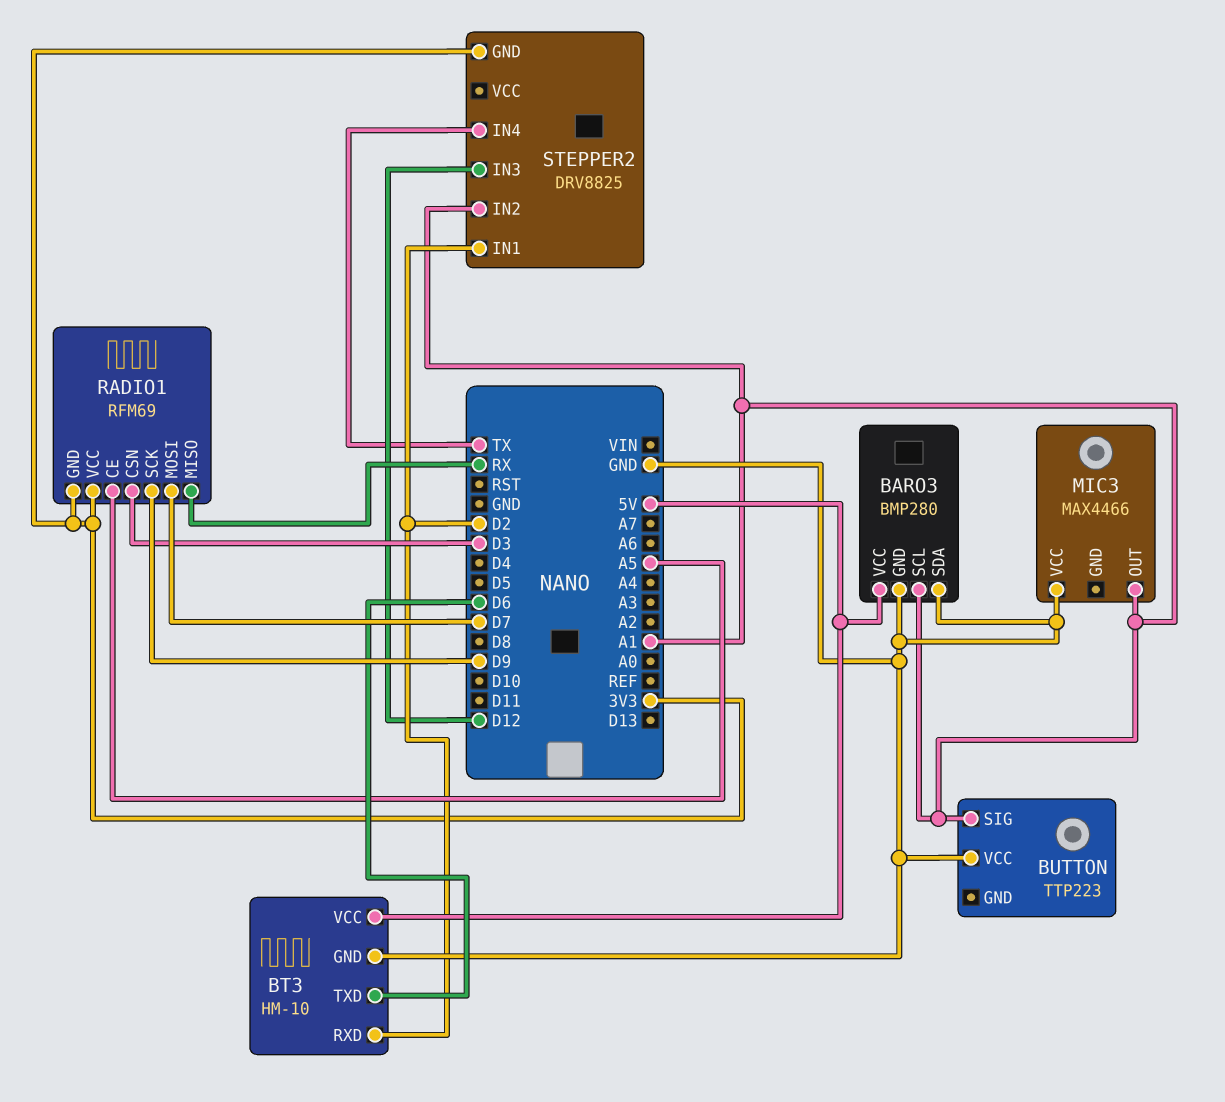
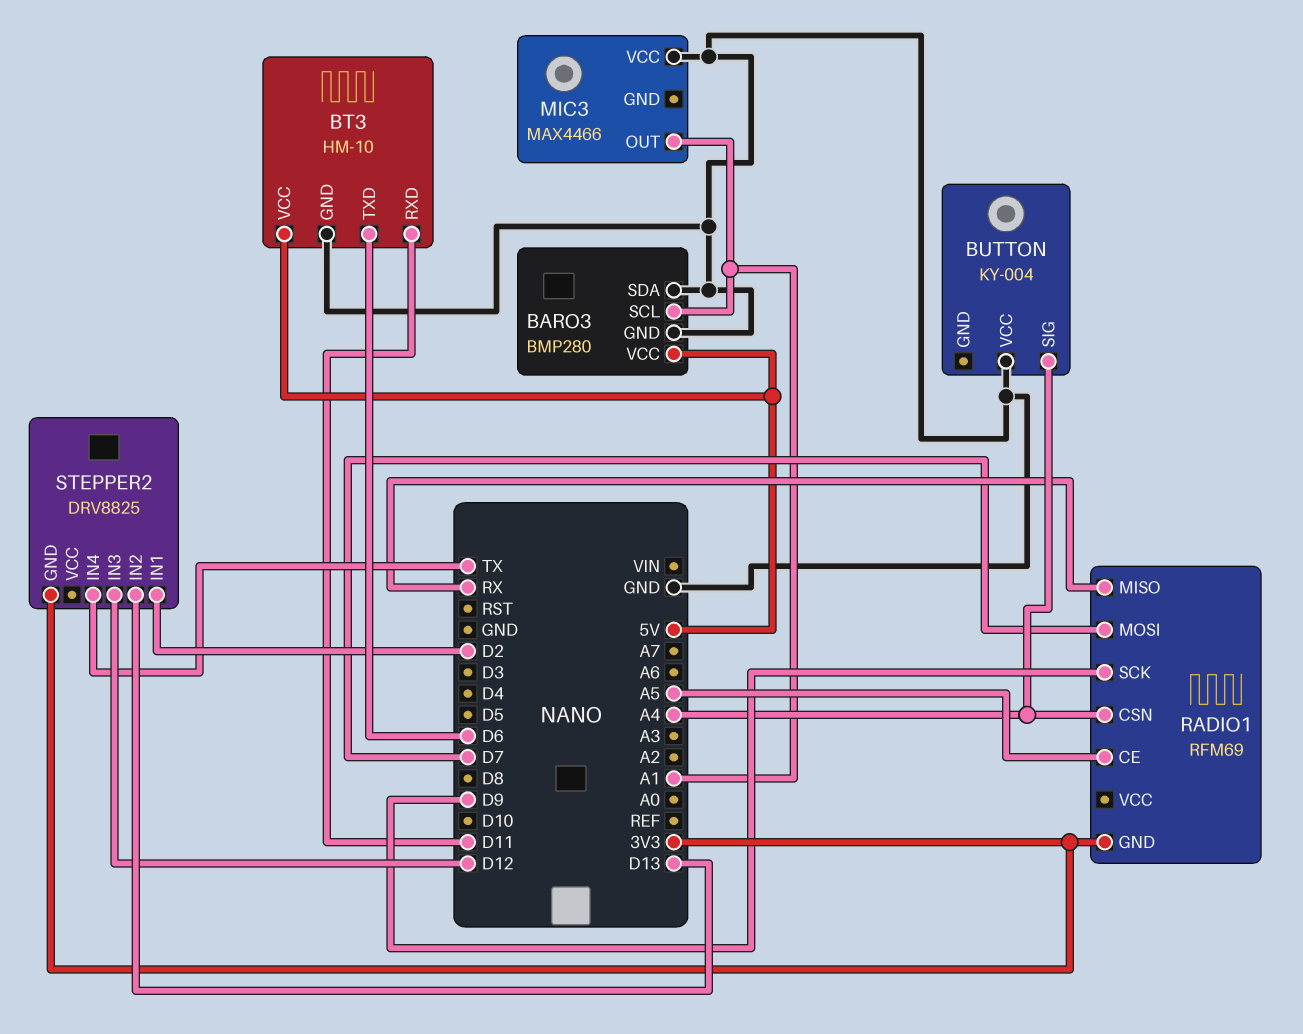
BT3 pin RXD: D2 -> D11
BUTTON: TTP223 -> KY-004
BUTTON pin SIG: A1 -> A4
RADIO1 pin CSN: D3 -> A4
RADIO1 pin VCC: 3V3 -> none
STEPPER2 pin IN2: A1 -> D13

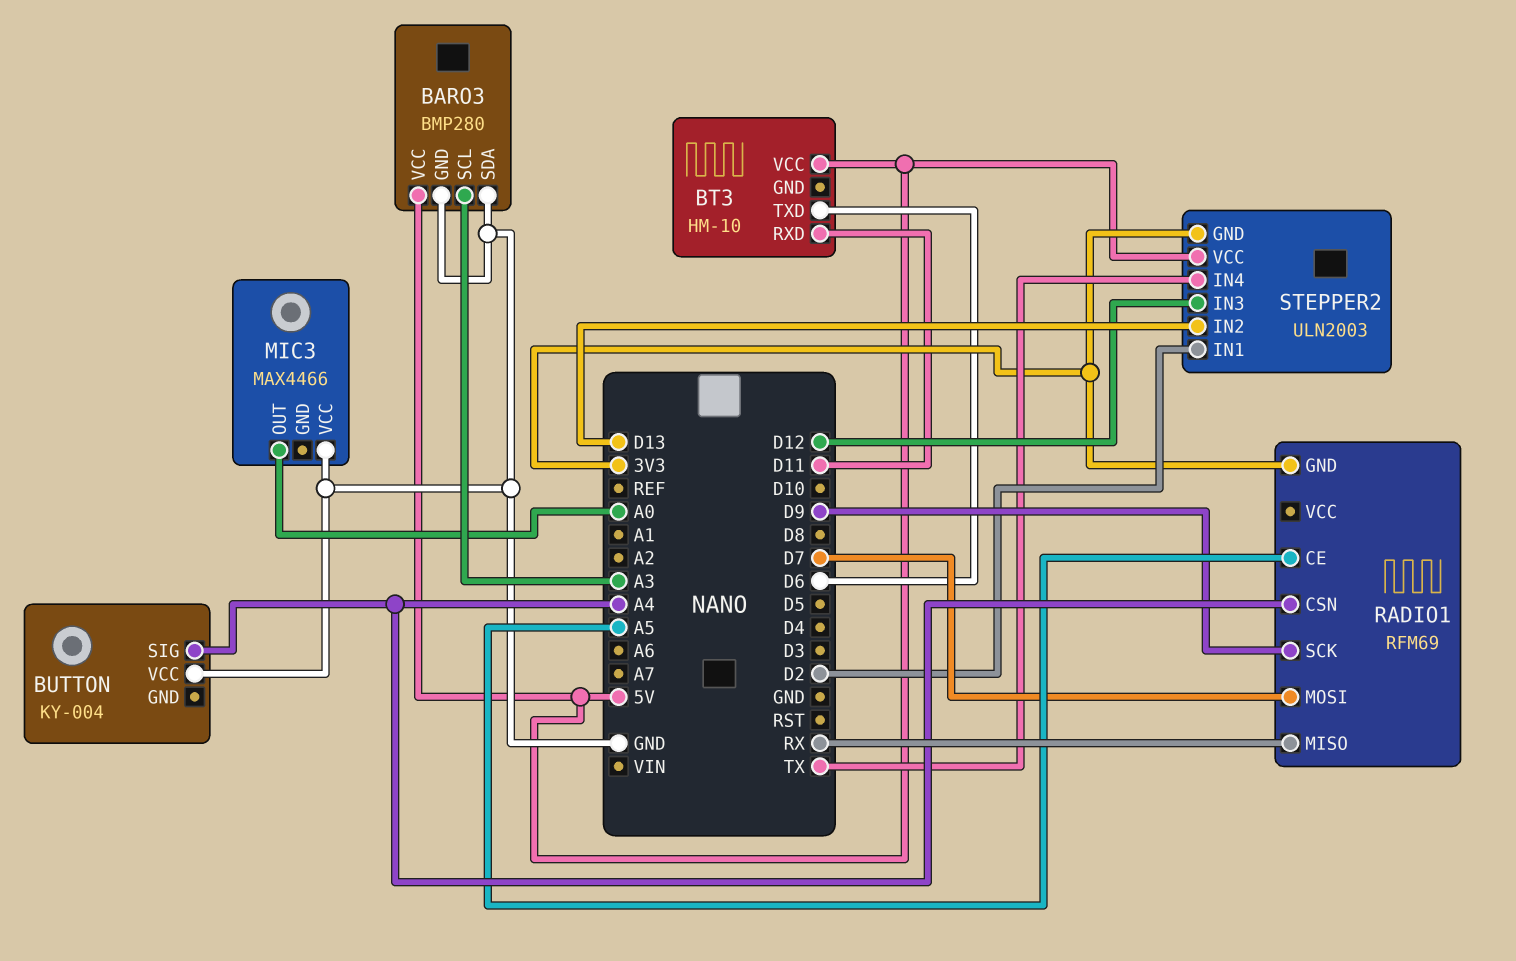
BARO3 pin SCL: A1 -> A3
BT3 pin GND: GND -> none
MIC3 pin OUT: A1 -> A0
STEPPER2: DRV8825 -> ULN2003
STEPPER2 pin VCC: none -> 5V

